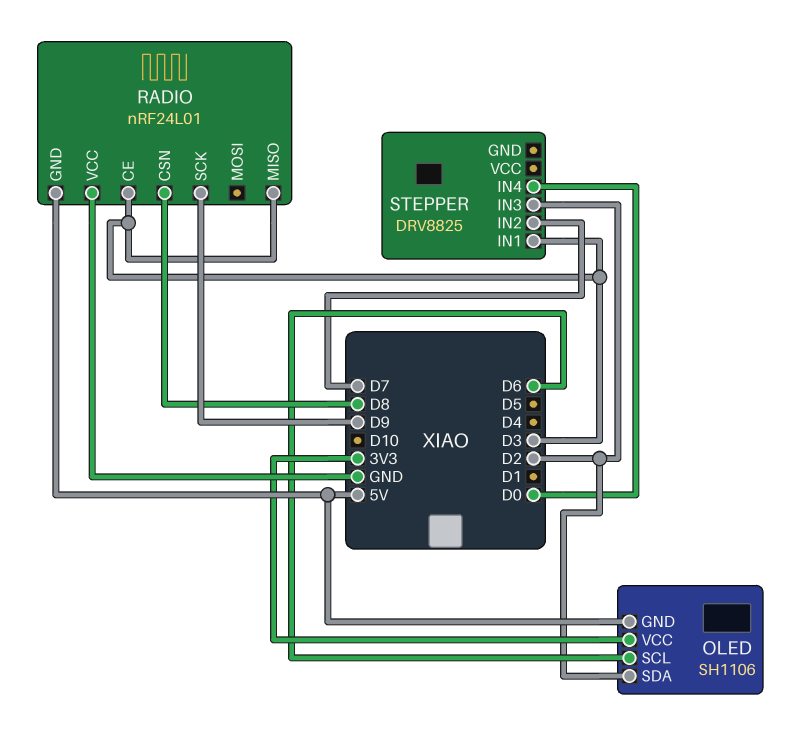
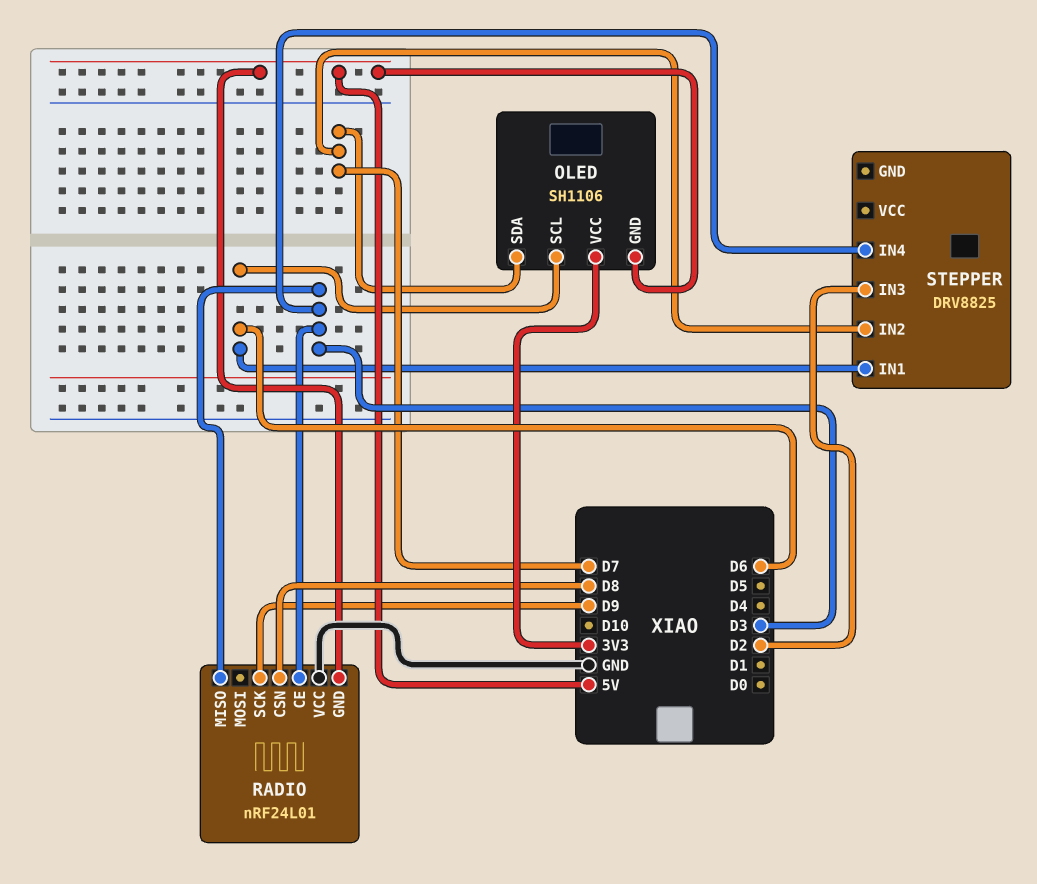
OLED pin SDA: D2 -> D7
STEPPER pin IN1: D3 -> D6
STEPPER pin IN4: D0 -> D3

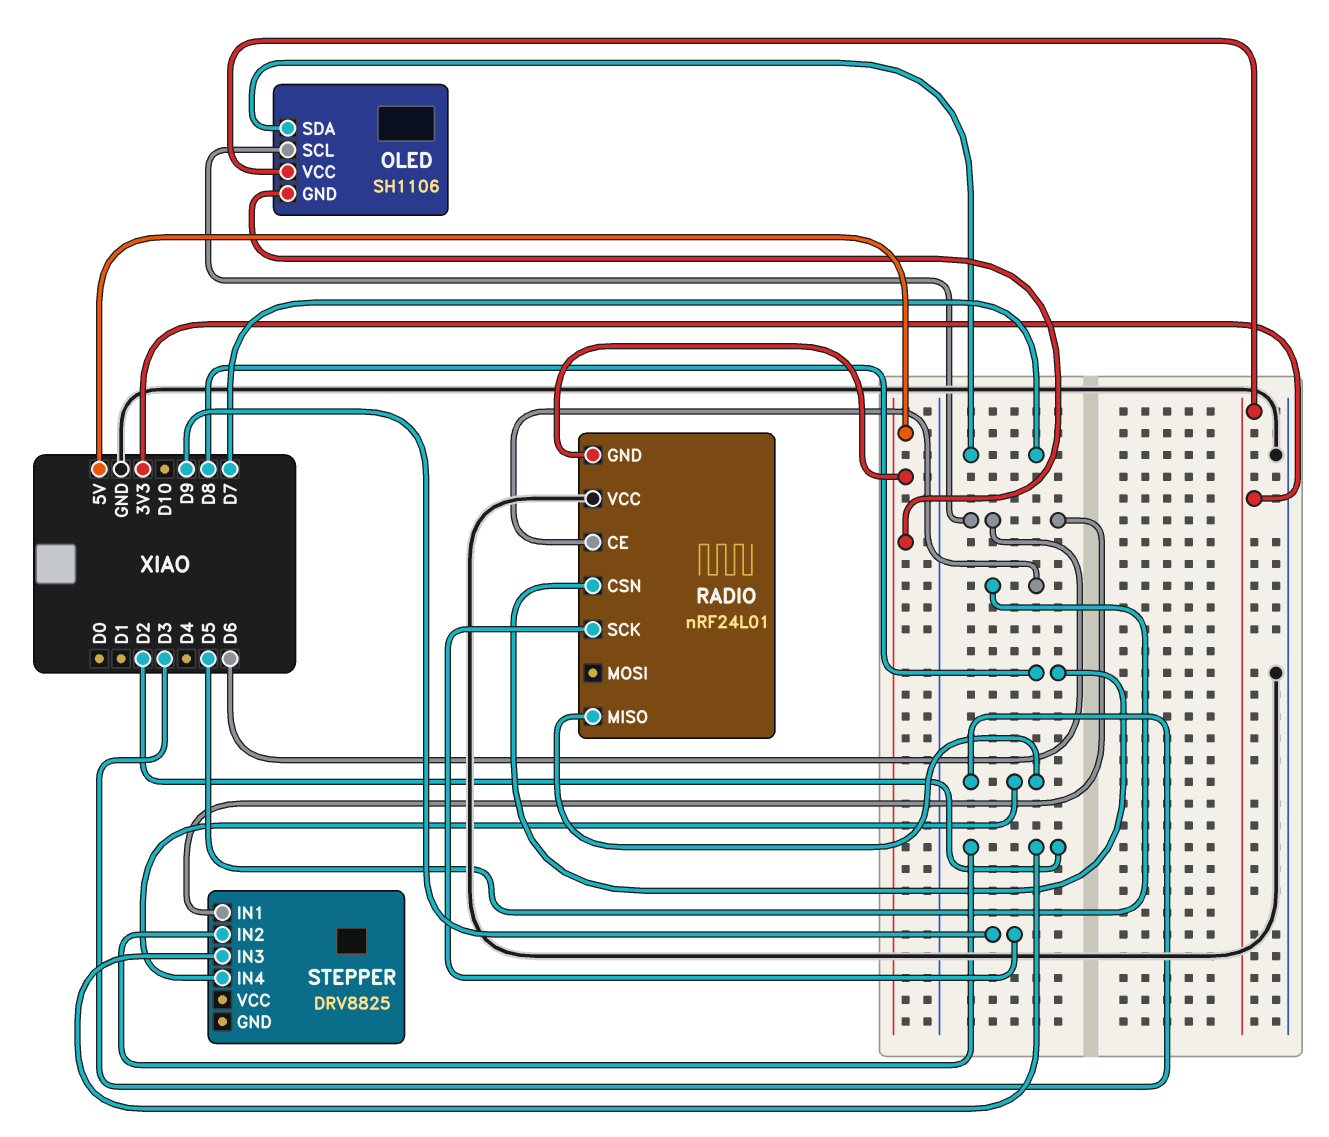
RADIO pin CE: D3 -> D5
STEPPER pin IN2: D7 -> D2

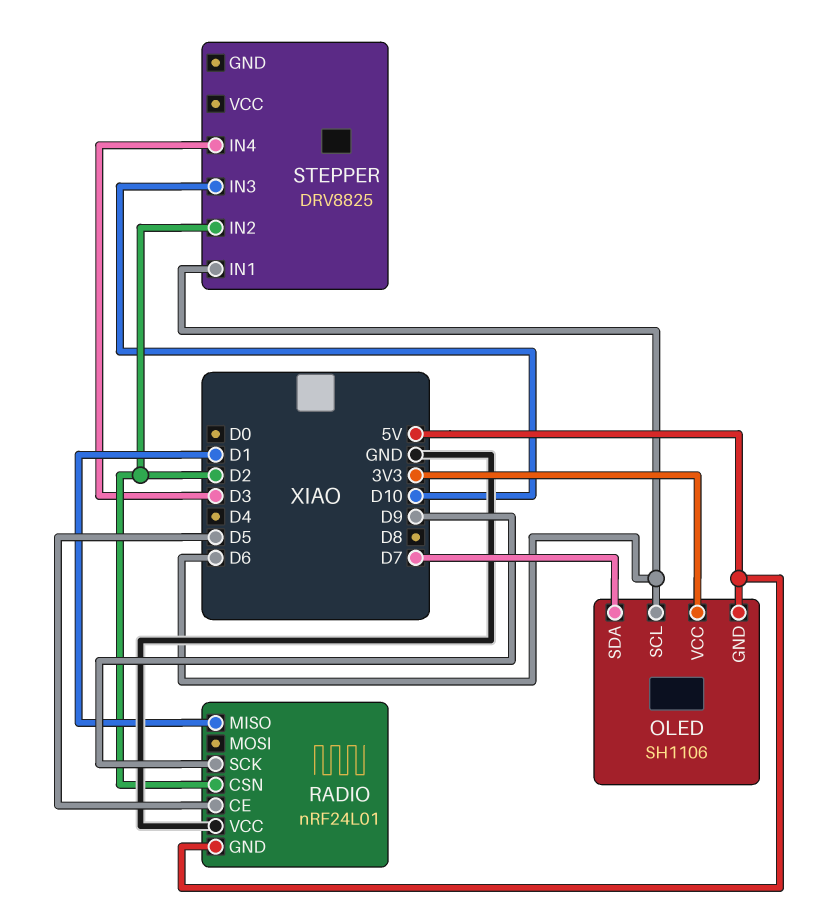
RADIO pin CSN: D8 -> D2
RADIO pin MISO: D3 -> D1
STEPPER pin IN3: D2 -> D10

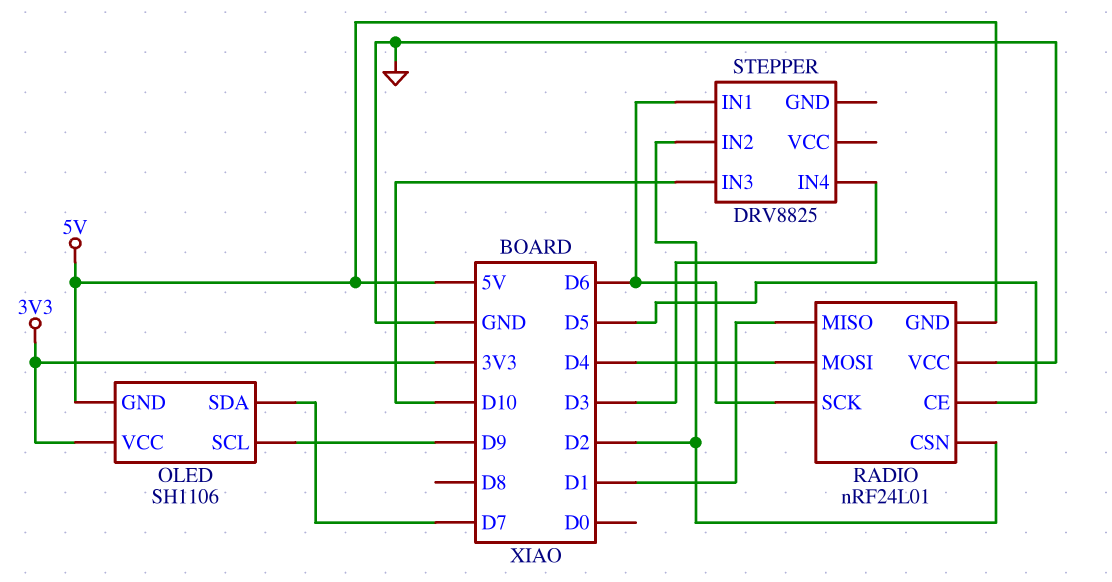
OLED pin SCL: D6 -> D9
RADIO pin MOSI: none -> D4
RADIO pin SCK: D9 -> D6

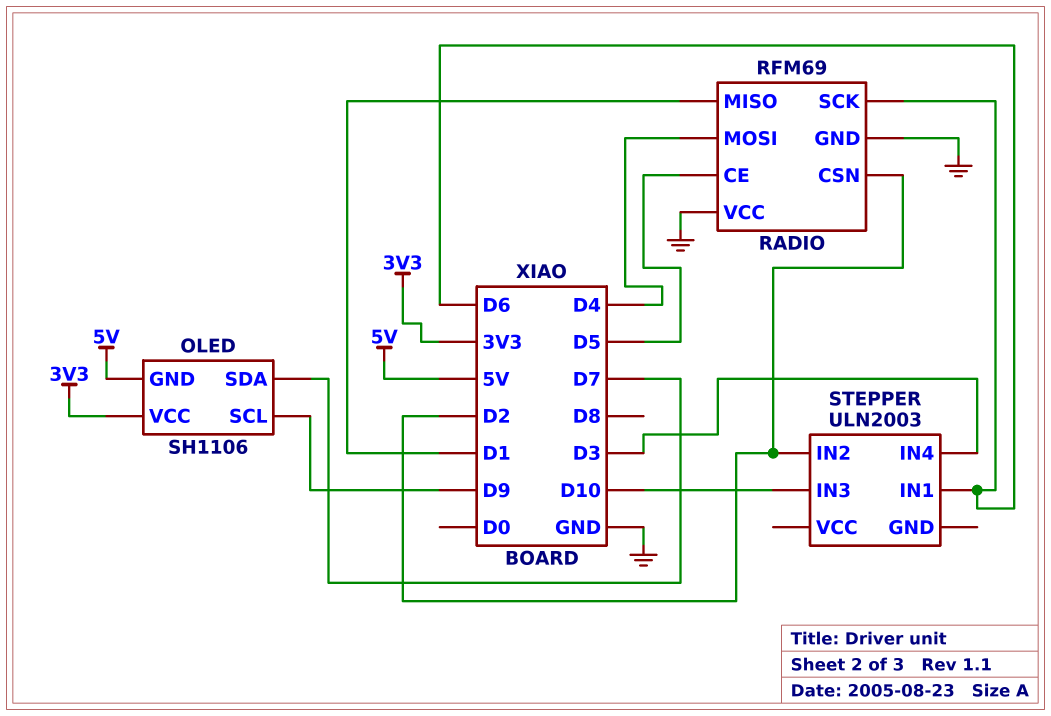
RADIO: nRF24L01 -> RFM69
RADIO pin GND: 5V -> GND
STEPPER: DRV8825 -> ULN2003

